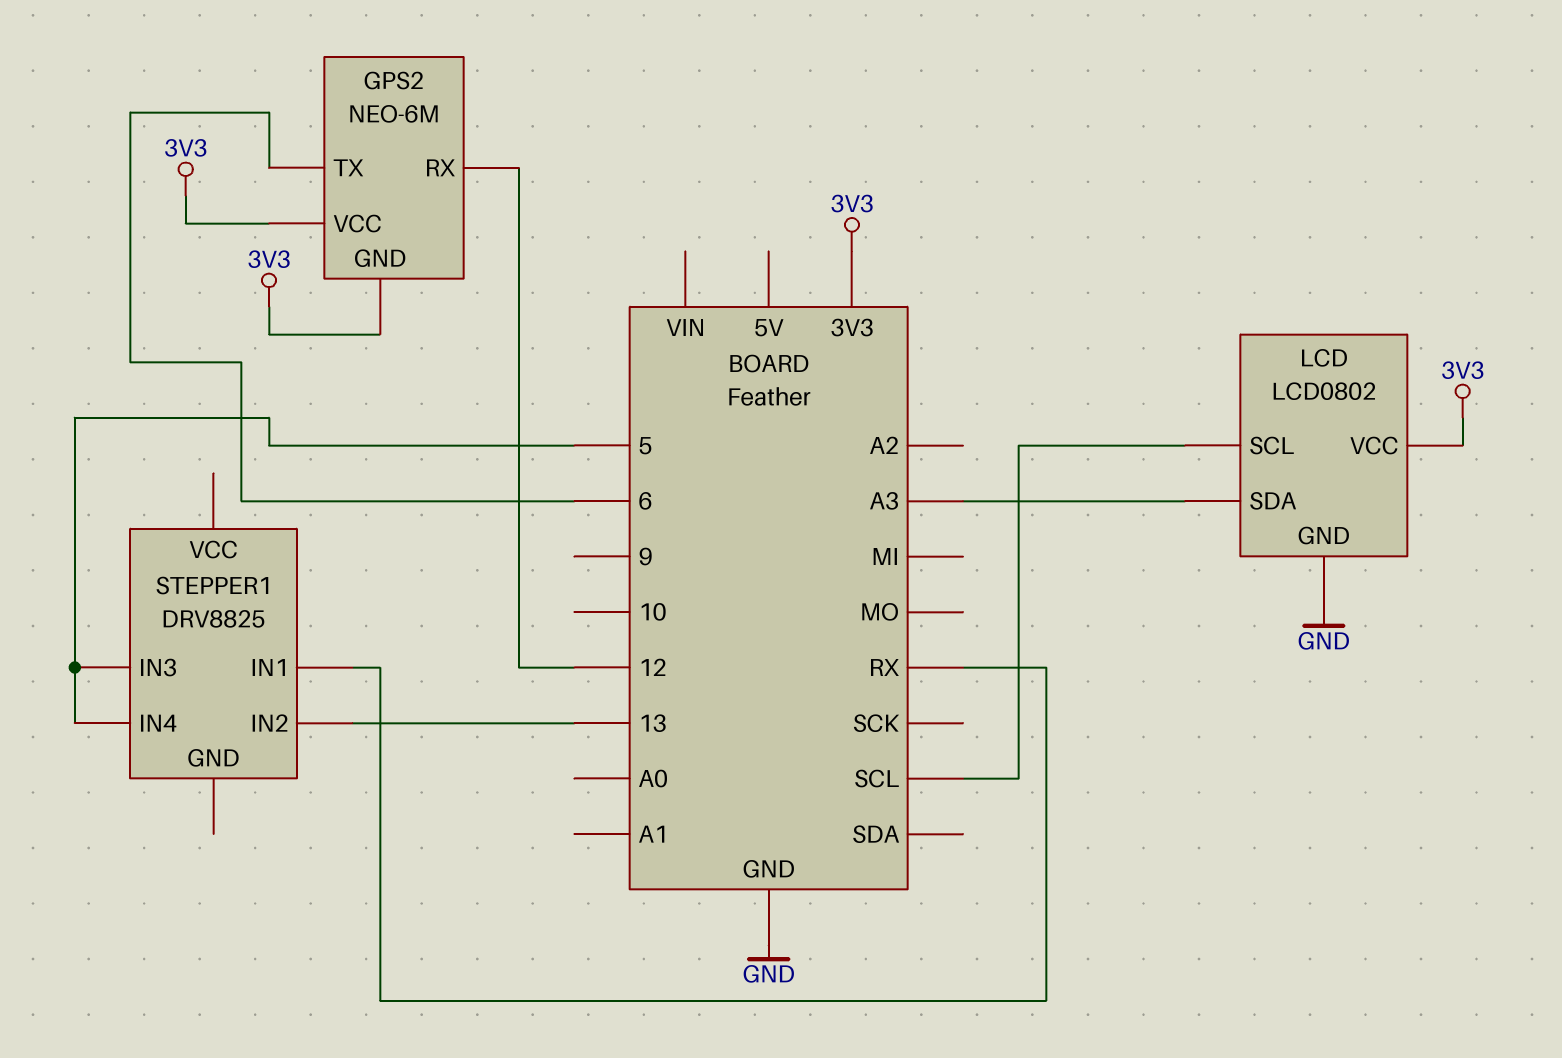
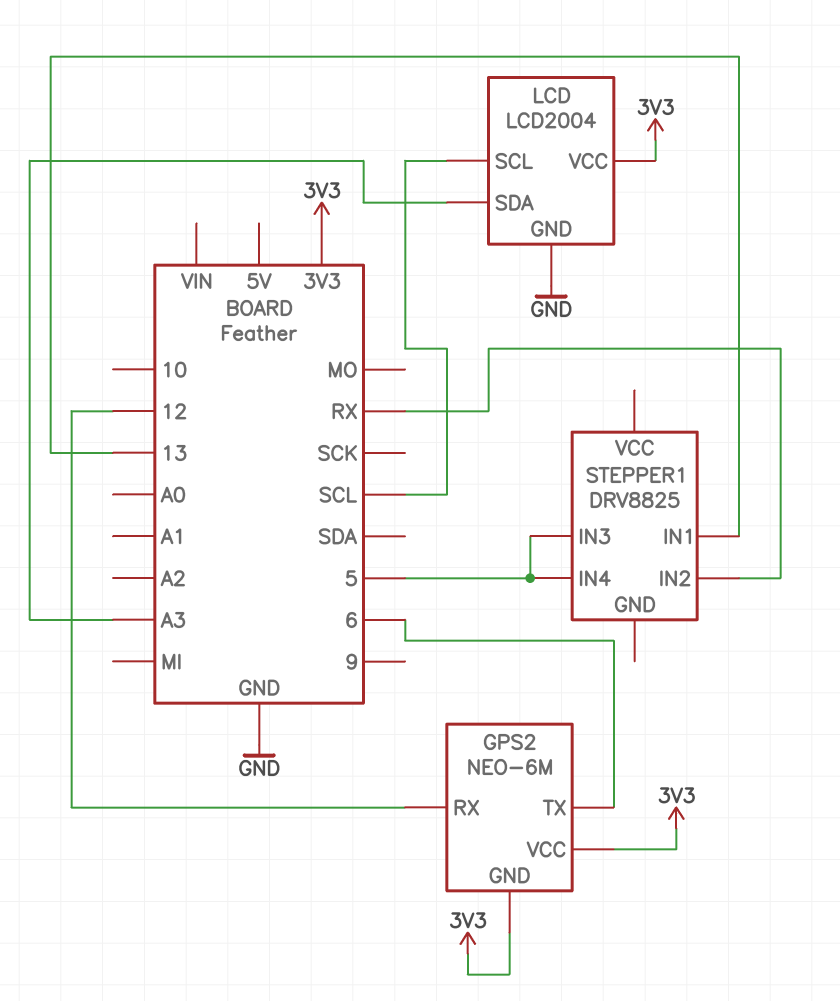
LCD: LCD0802 -> LCD2004
STEPPER1 pin IN1: RX -> 13
STEPPER1 pin IN2: 13 -> RX

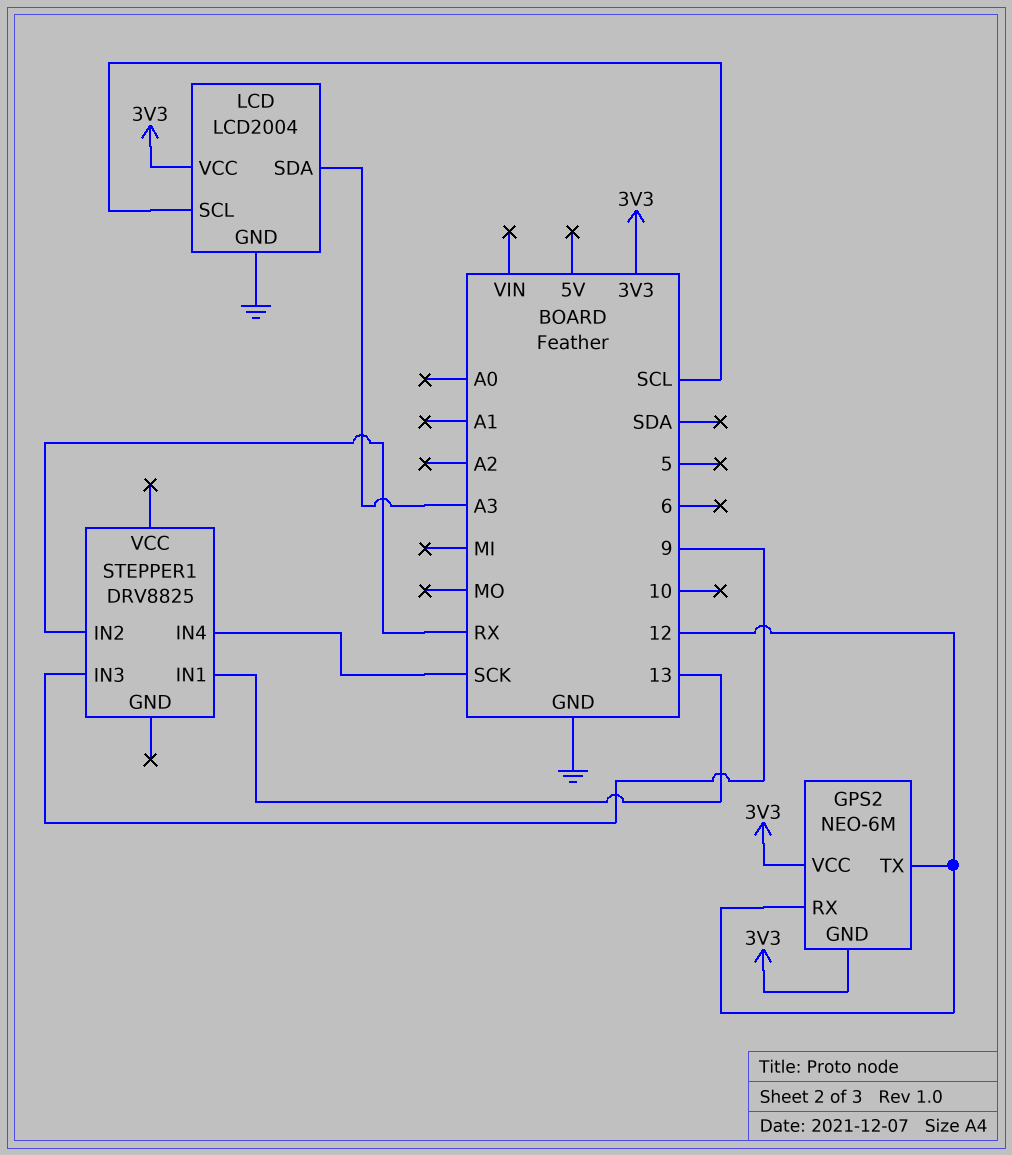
GPS2 pin TX: 6 -> 12
STEPPER1 pin IN3: 5 -> 9
STEPPER1 pin IN4: 5 -> SCK

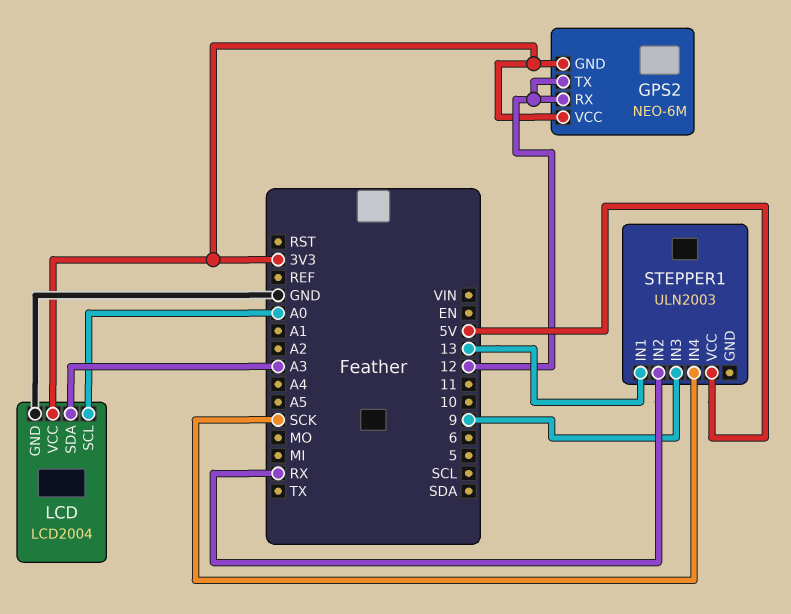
LCD pin SCL: SCL -> A0
STEPPER1: DRV8825 -> ULN2003
STEPPER1 pin VCC: none -> 5V

